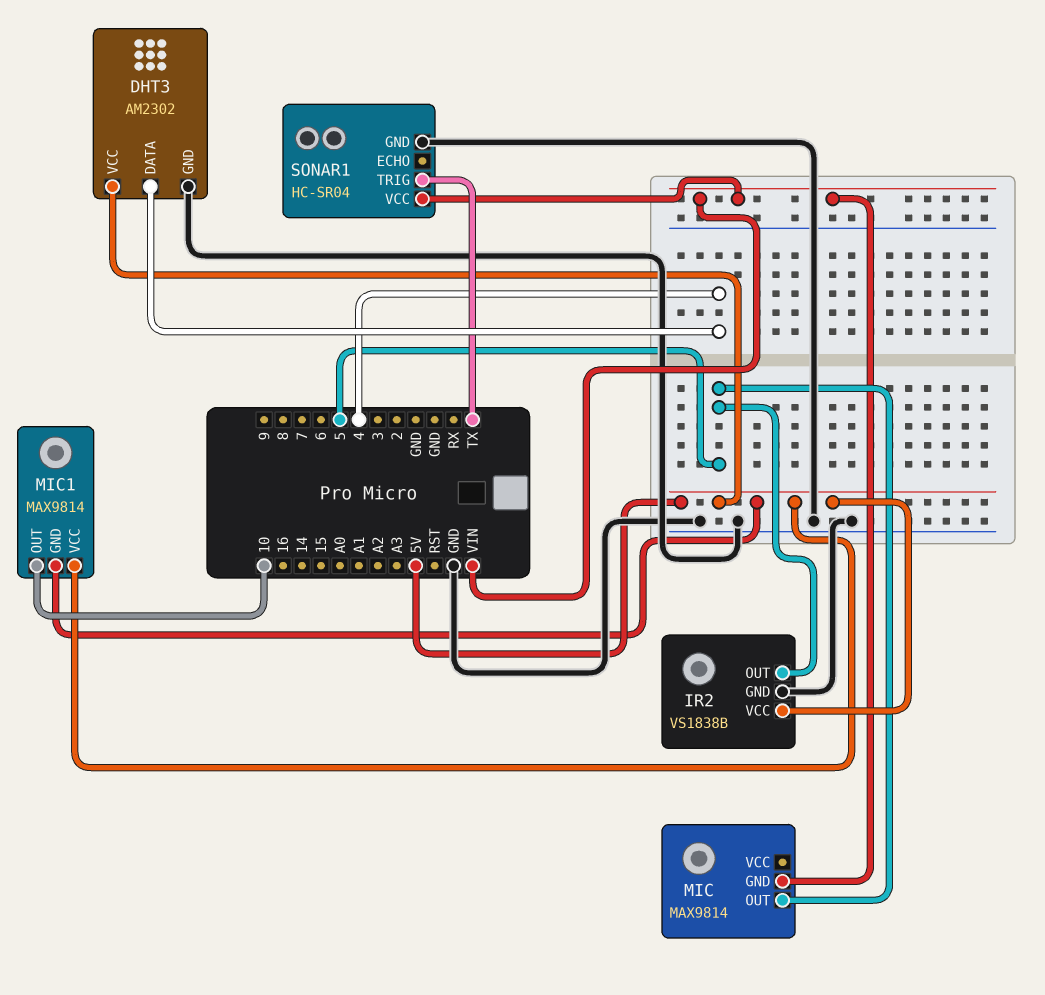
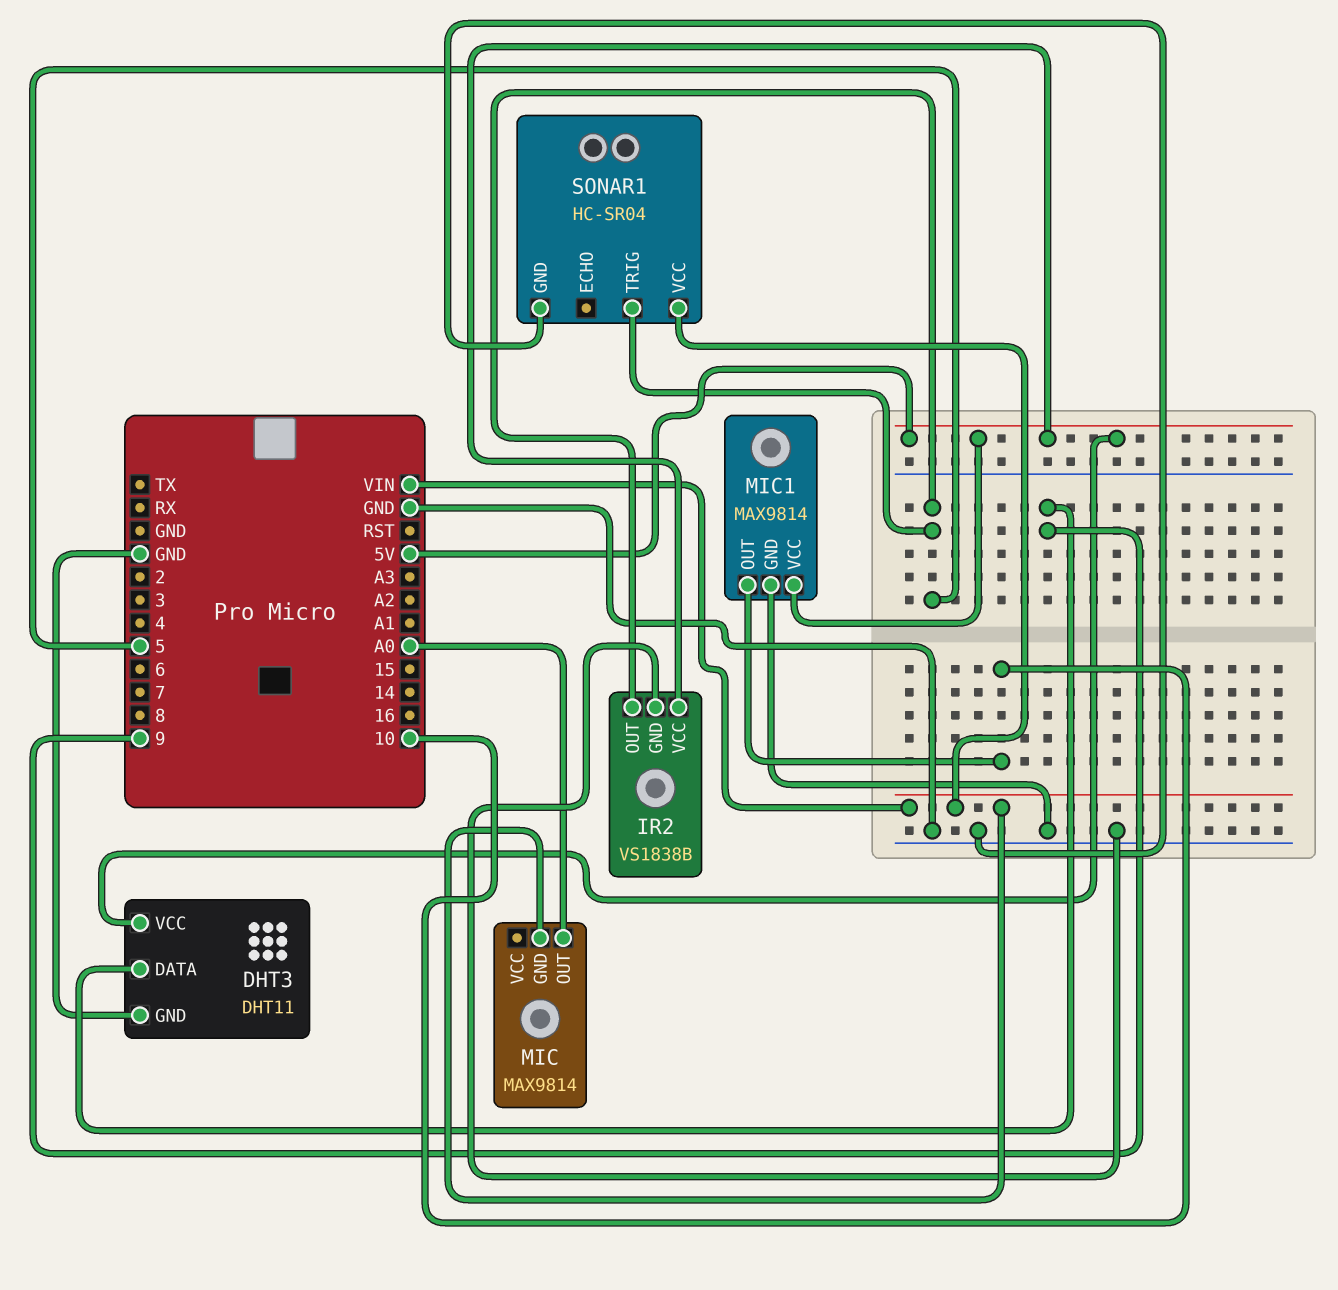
DHT3: AM2302 -> DHT11
DHT3 pin DATA: 4 -> 9
MIC pin OUT: 5 -> A0
MIC1 pin GND: 5V -> GND
SONAR1 pin TRIG: TX -> 5

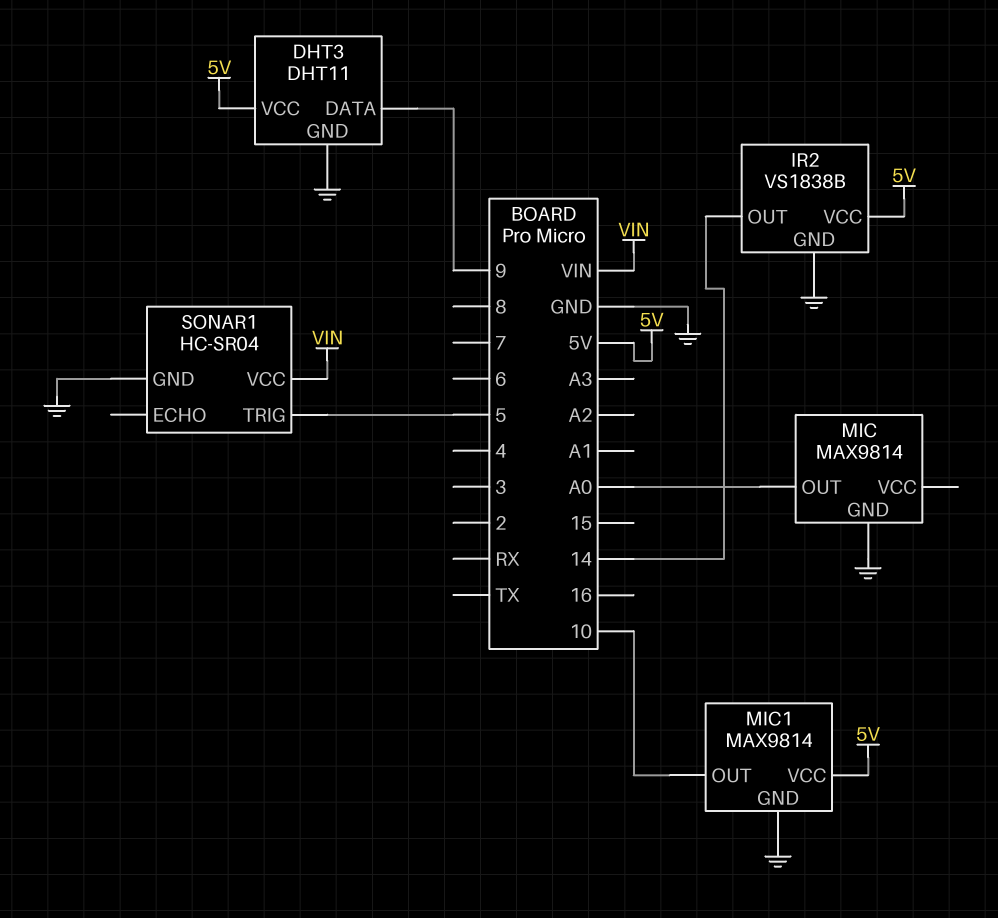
IR2 pin OUT: 5 -> 14
MIC pin GND: VIN -> GND

